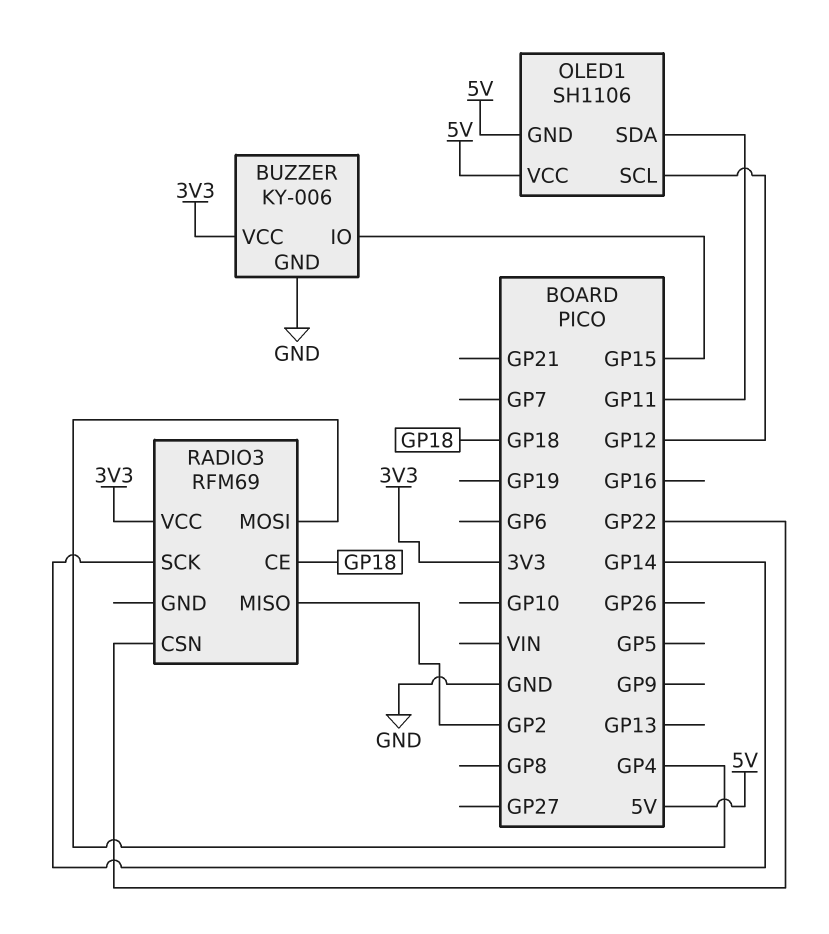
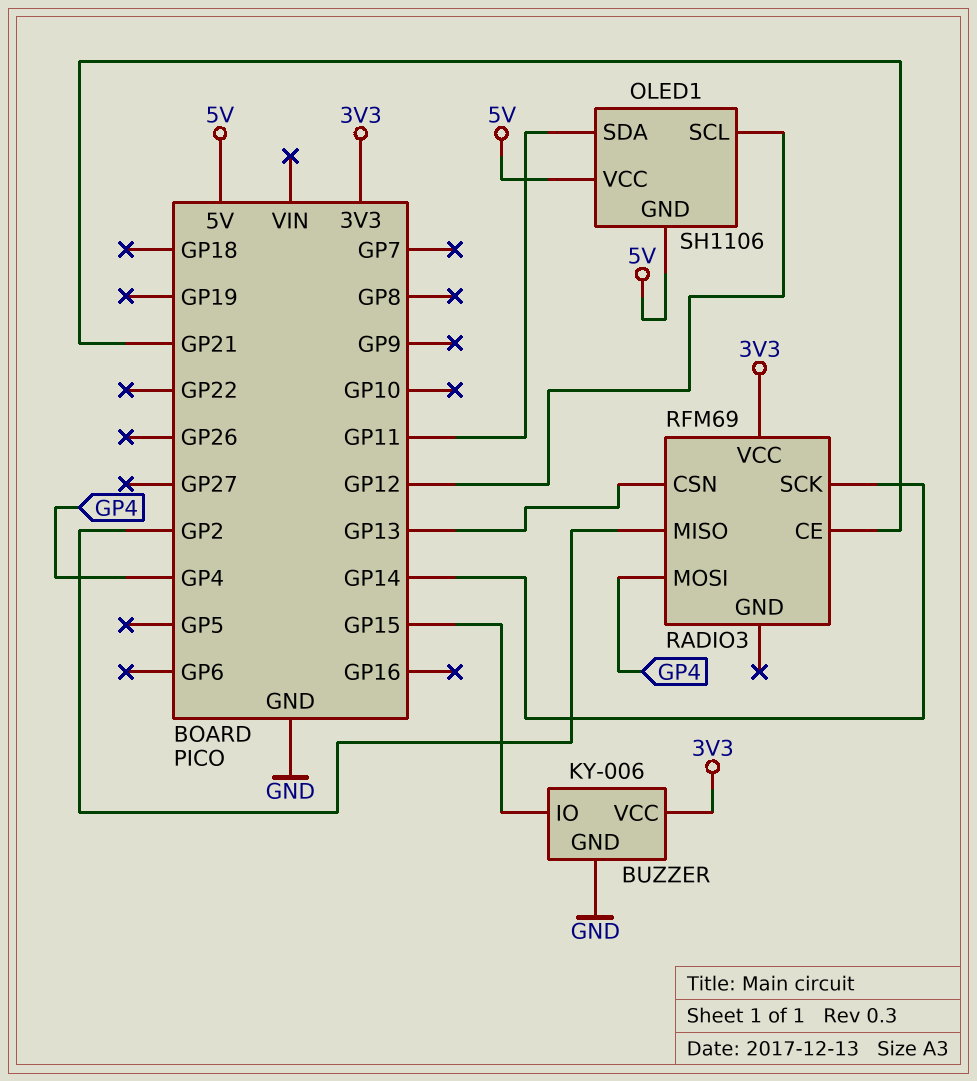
RADIO3 pin CE: GP18 -> GP21
RADIO3 pin CSN: GP22 -> GP13

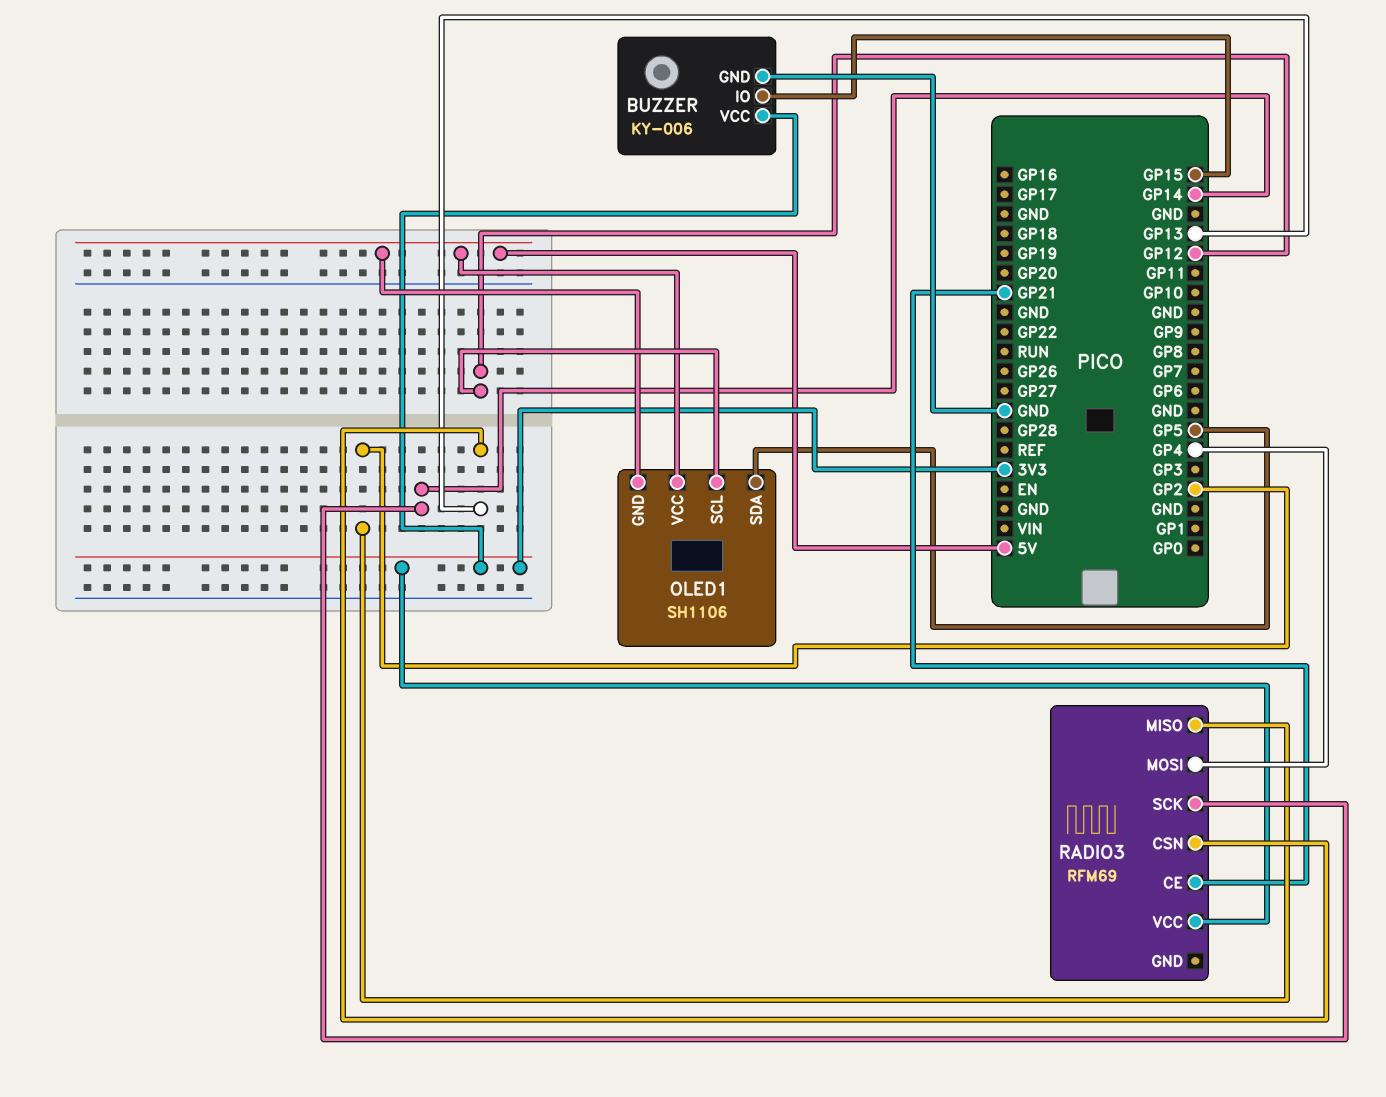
OLED1 pin SDA: GP11 -> GP5

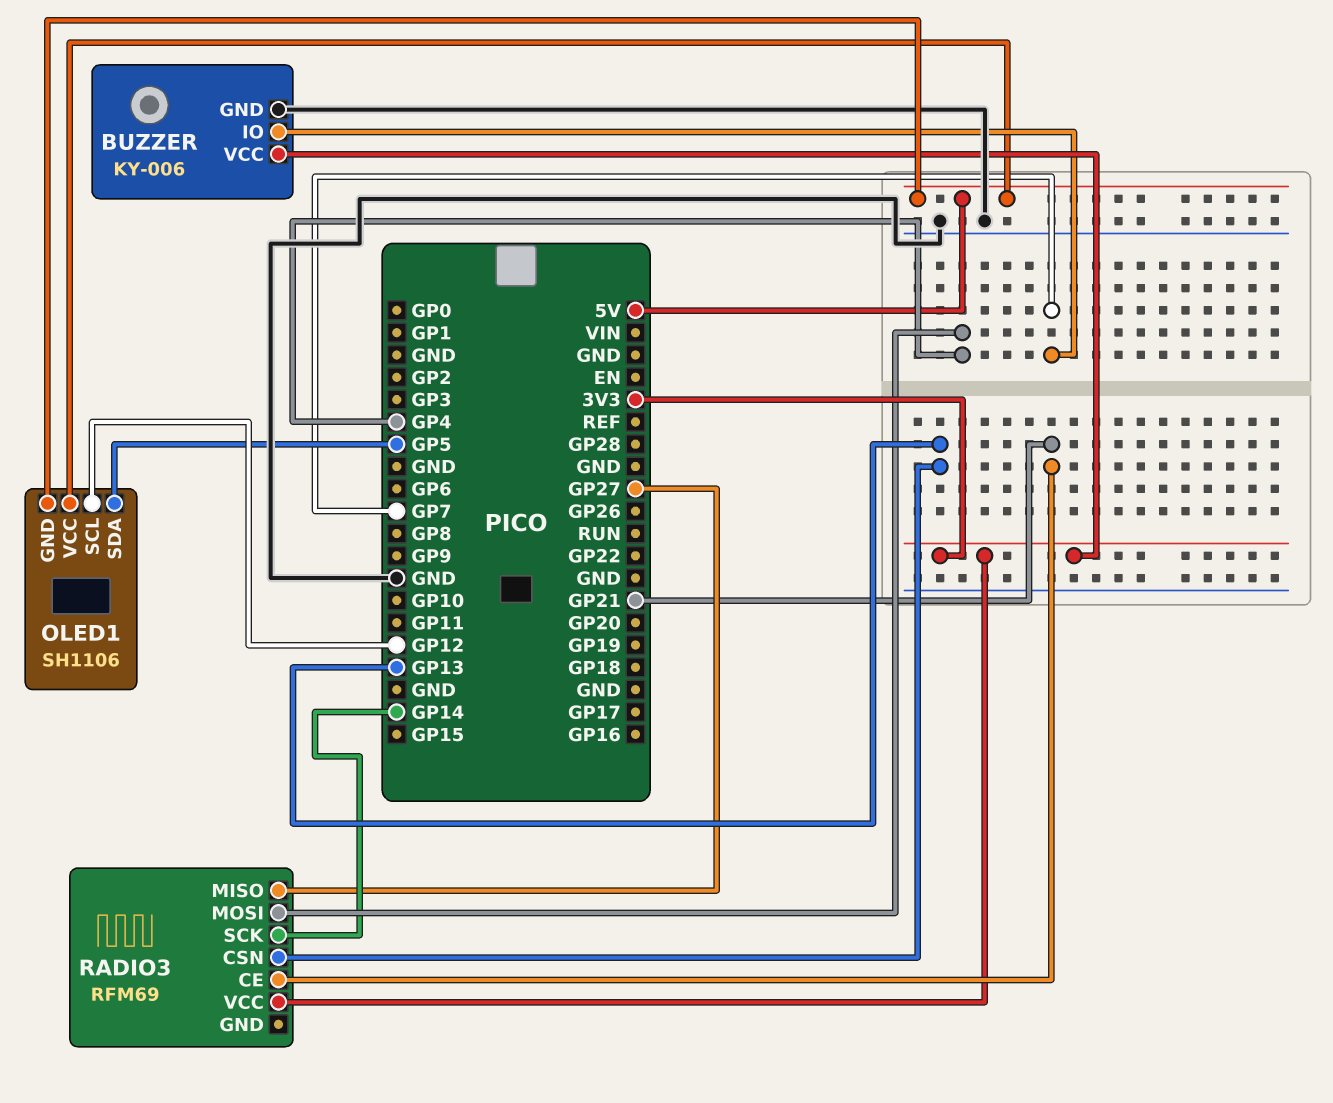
BUZZER pin IO: GP15 -> GP7
RADIO3 pin MISO: GP2 -> GP27

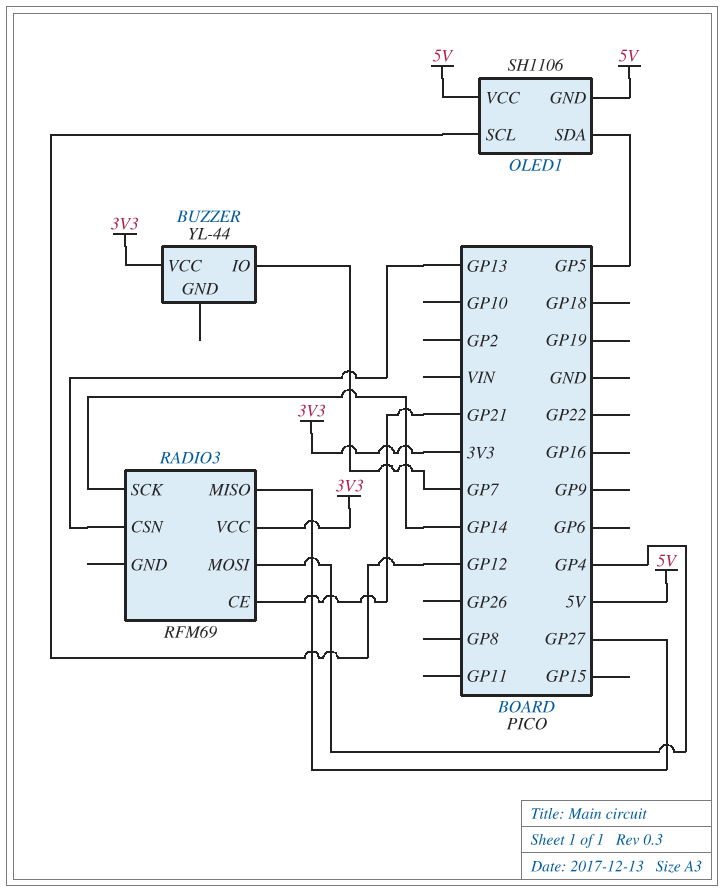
BUZZER: KY-006 -> YL-44
BUZZER pin GND: GND -> none

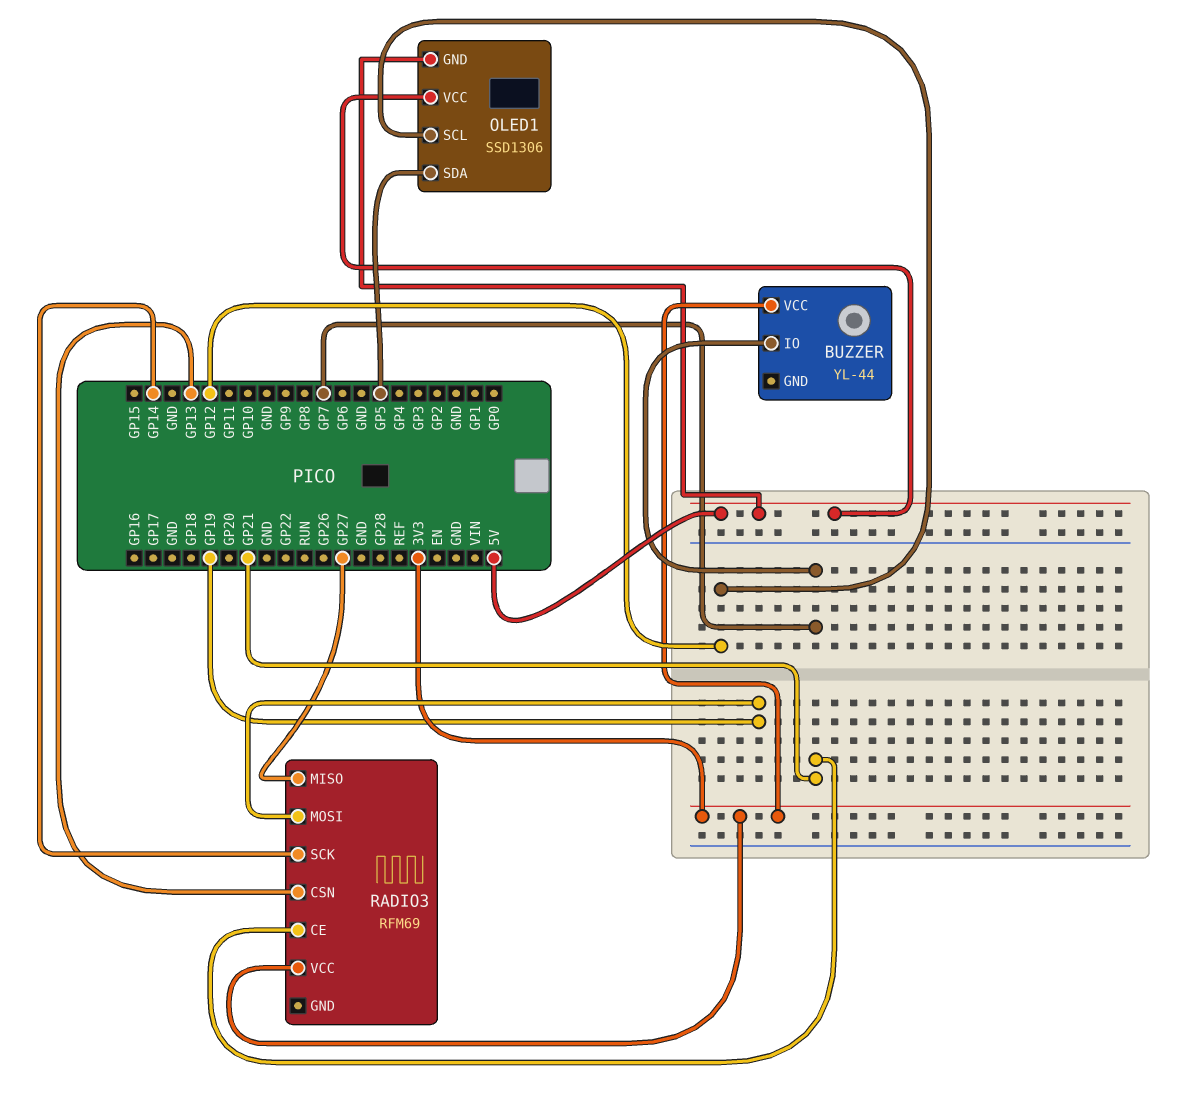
OLED1: SH1106 -> SSD1306
RADIO3 pin MOSI: GP4 -> GP19

